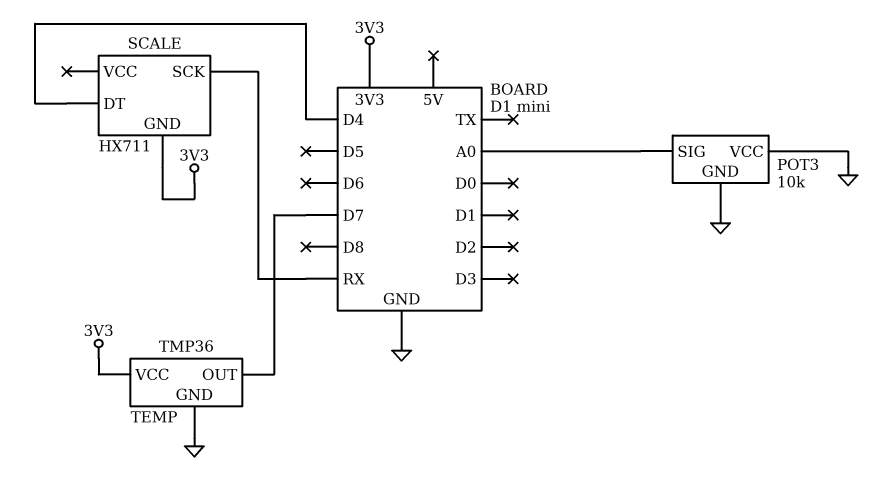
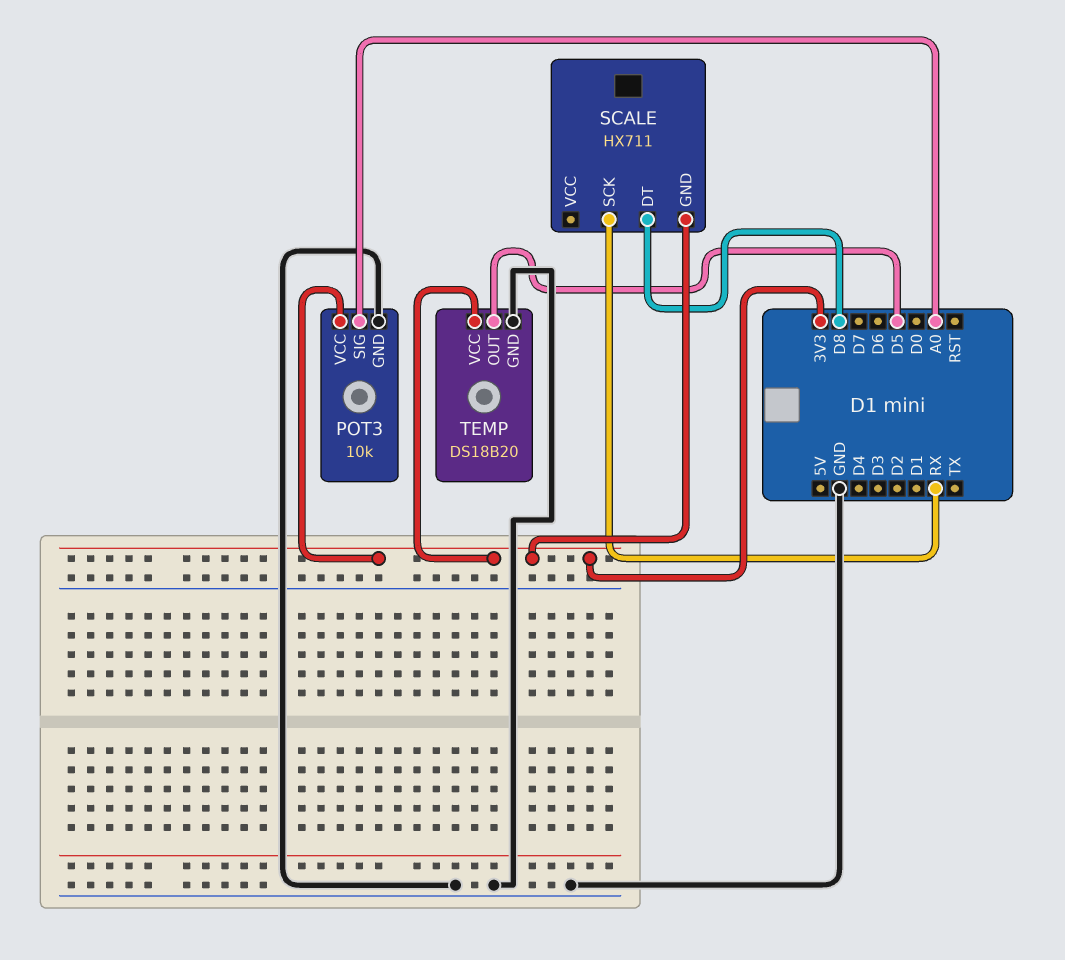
POT3 pin VCC: GND -> 3V3
SCALE pin DT: D4 -> D8
TEMP: TMP36 -> DS18B20
TEMP pin OUT: D7 -> D5

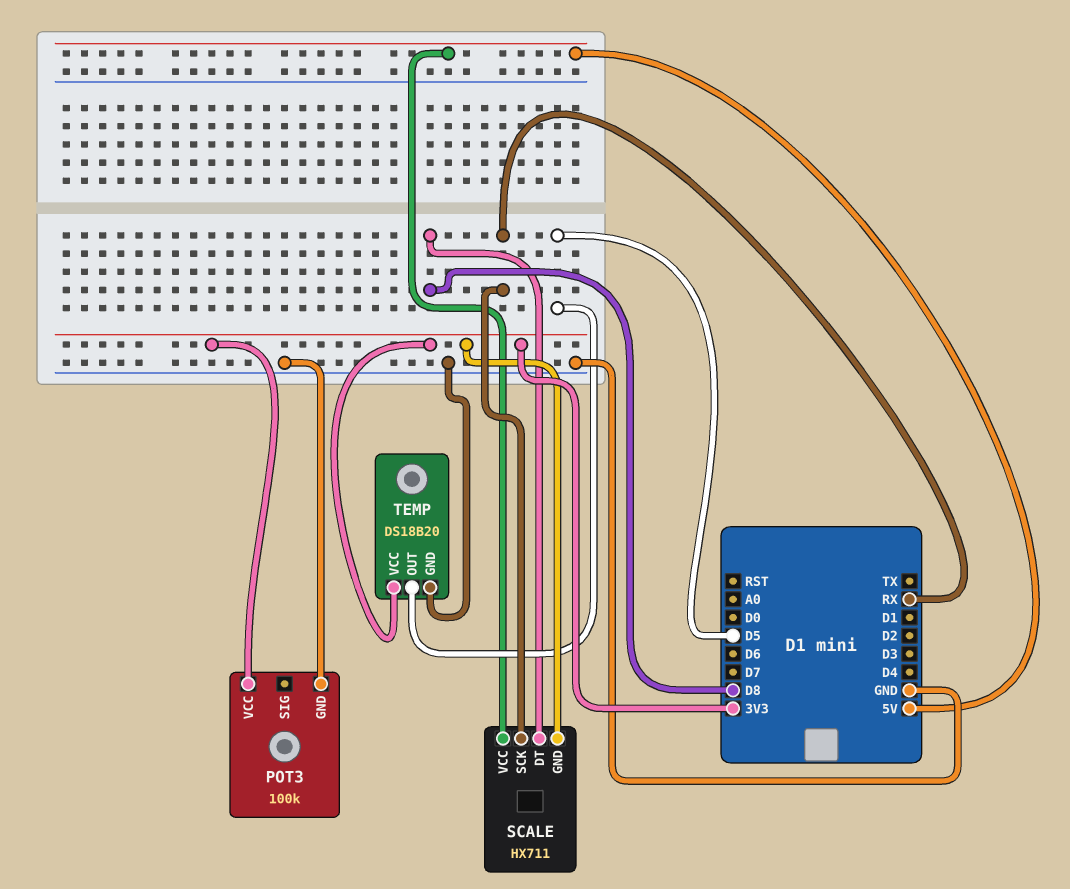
POT3: 10k -> 100k
POT3 pin SIG: A0 -> none
SCALE pin VCC: none -> 5V

